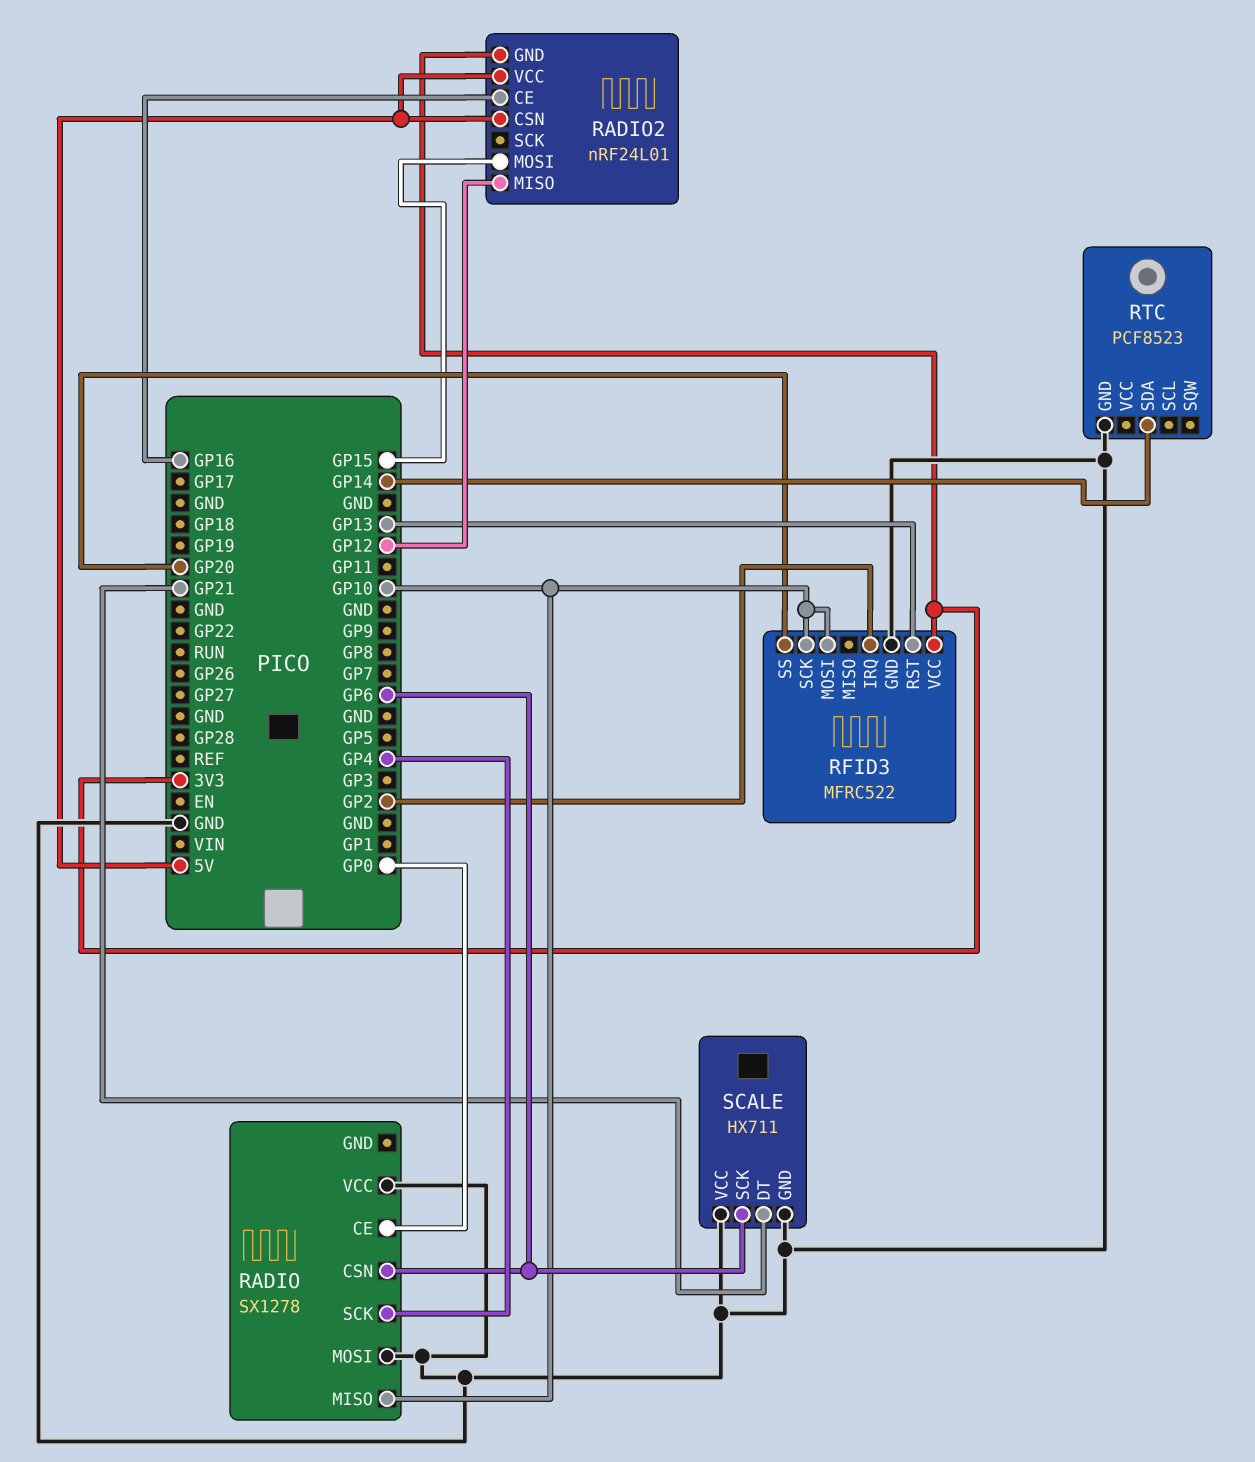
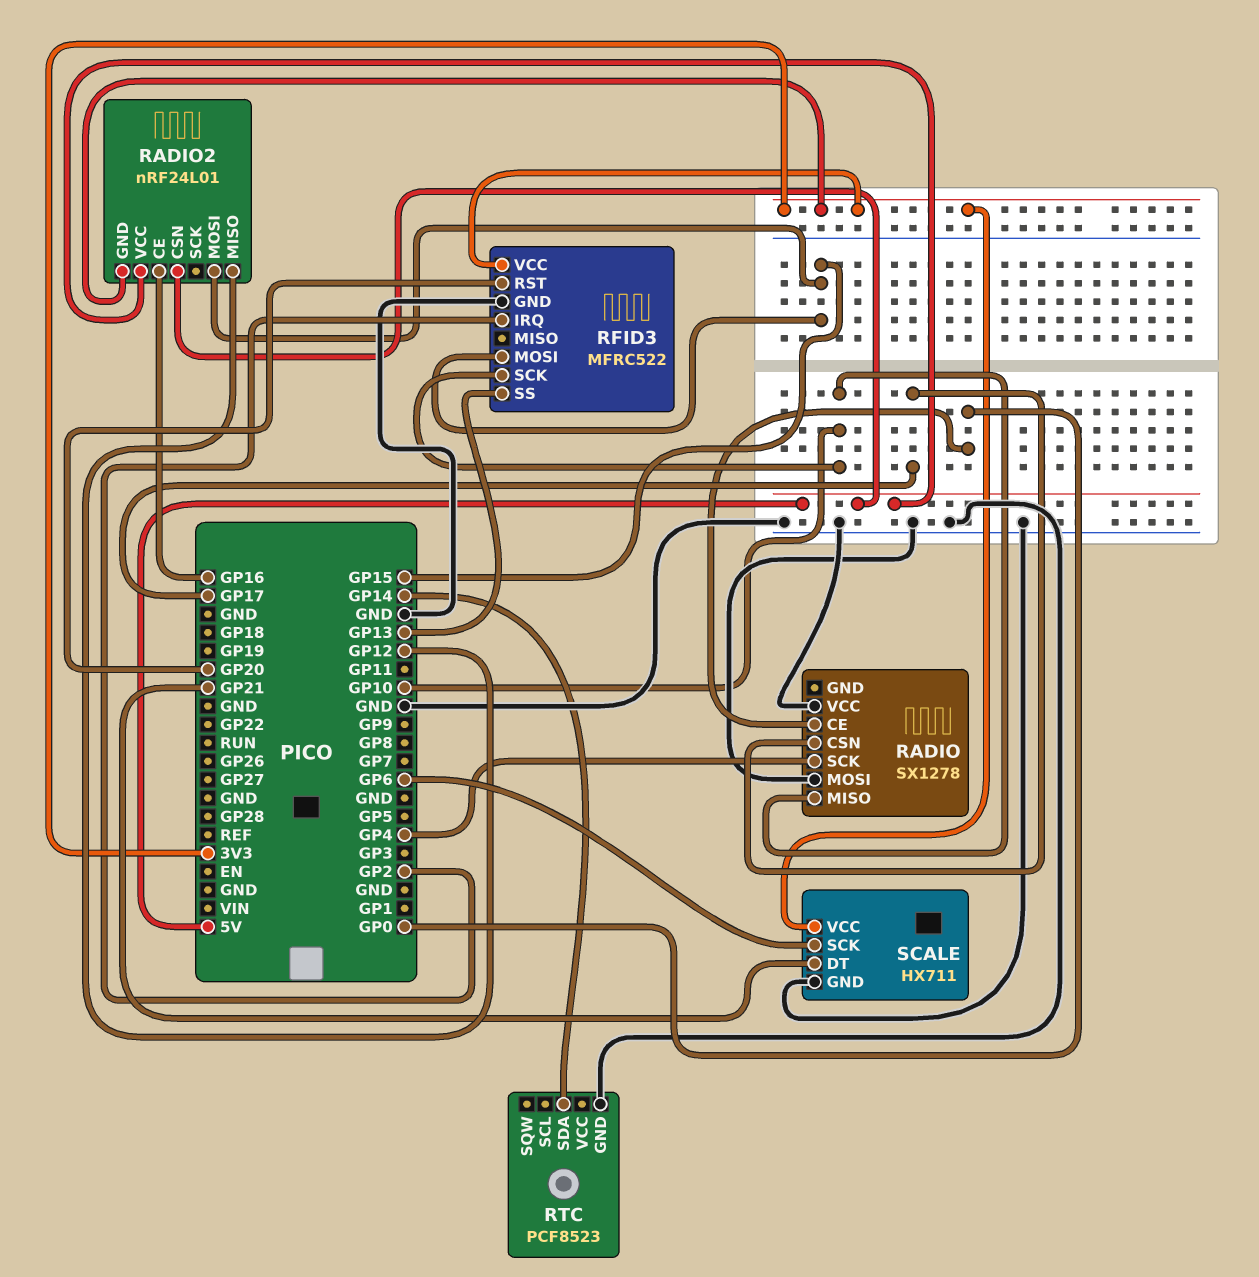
RADIO pin CSN: GP6 -> GP17
RFID3 pin MOSI: GP10 -> GP15
RFID3 pin RST: GP13 -> GP20
RFID3 pin SS: GP20 -> GP13
SCALE pin VCC: GND -> 3V3

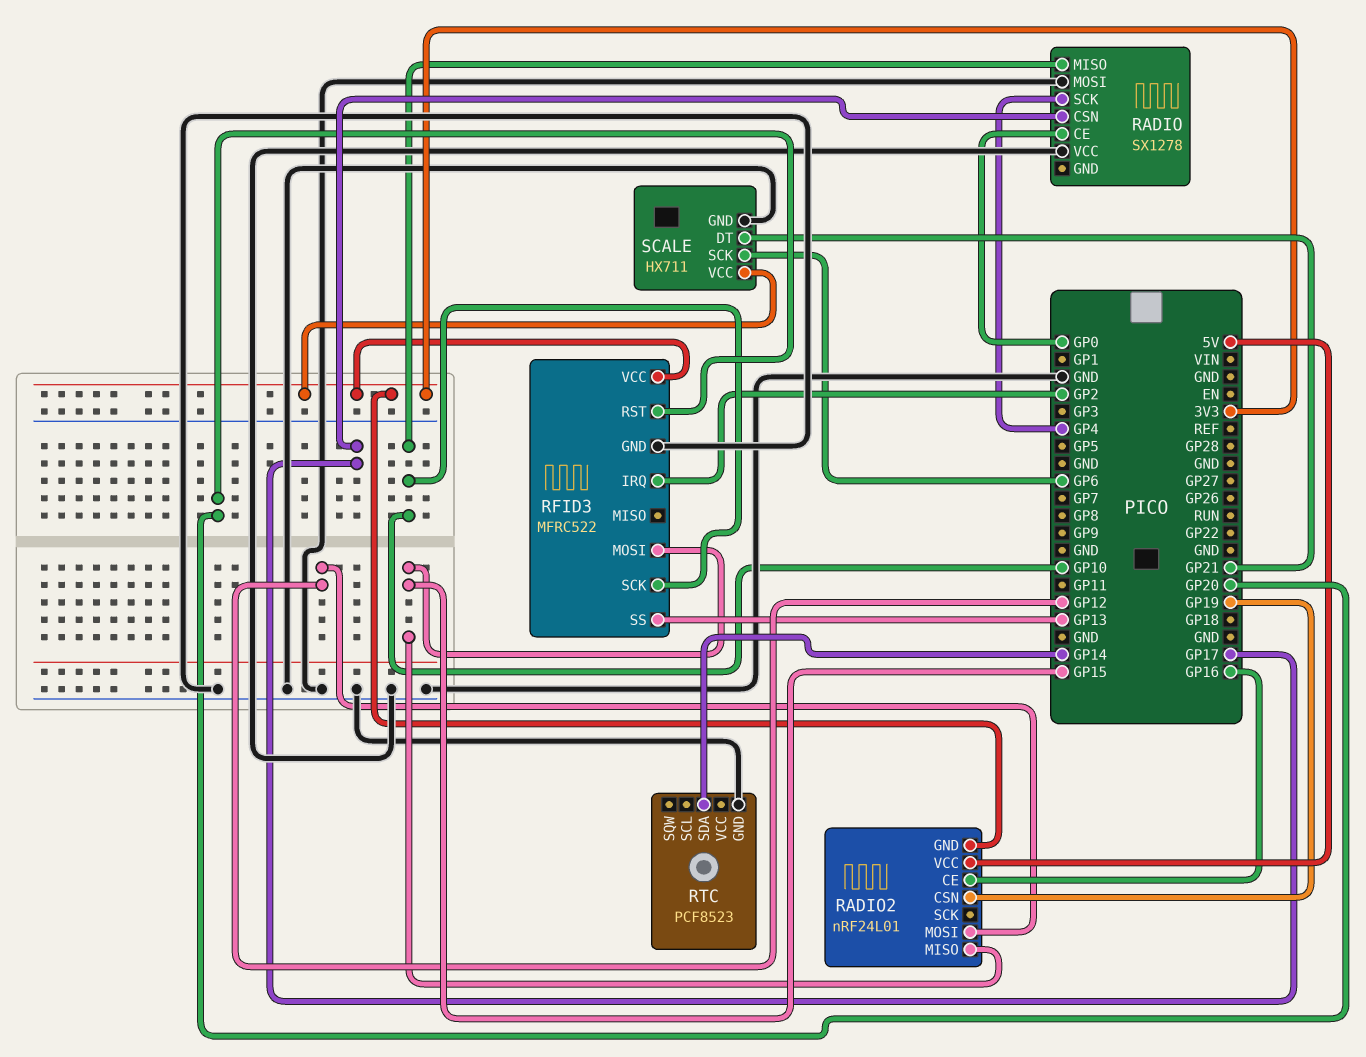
RADIO2 pin CSN: 5V -> GP19
RADIO2 pin MISO: GP12 -> GP15
RADIO2 pin MOSI: GP15 -> GP12

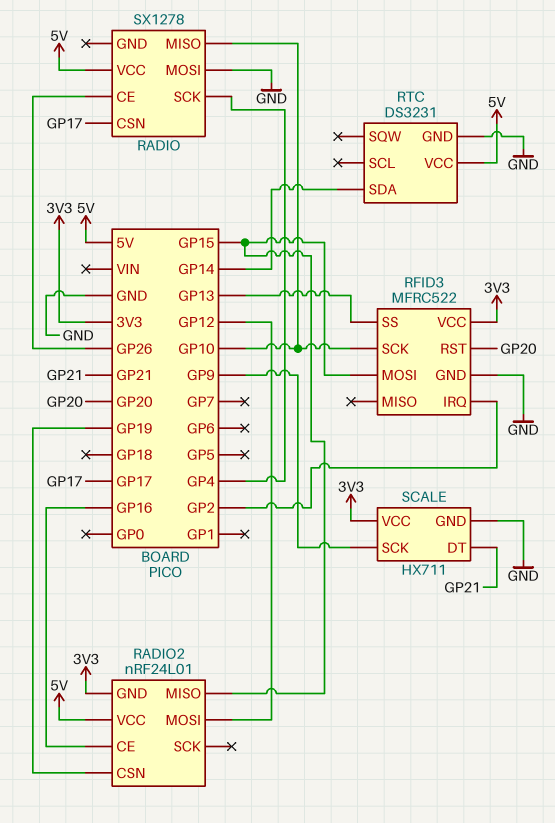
RADIO pin CE: GP0 -> GP26
RADIO pin VCC: GND -> 5V
RTC: PCF8523 -> DS3231
RTC pin VCC: none -> 5V
SCALE pin SCK: GP6 -> GP9

